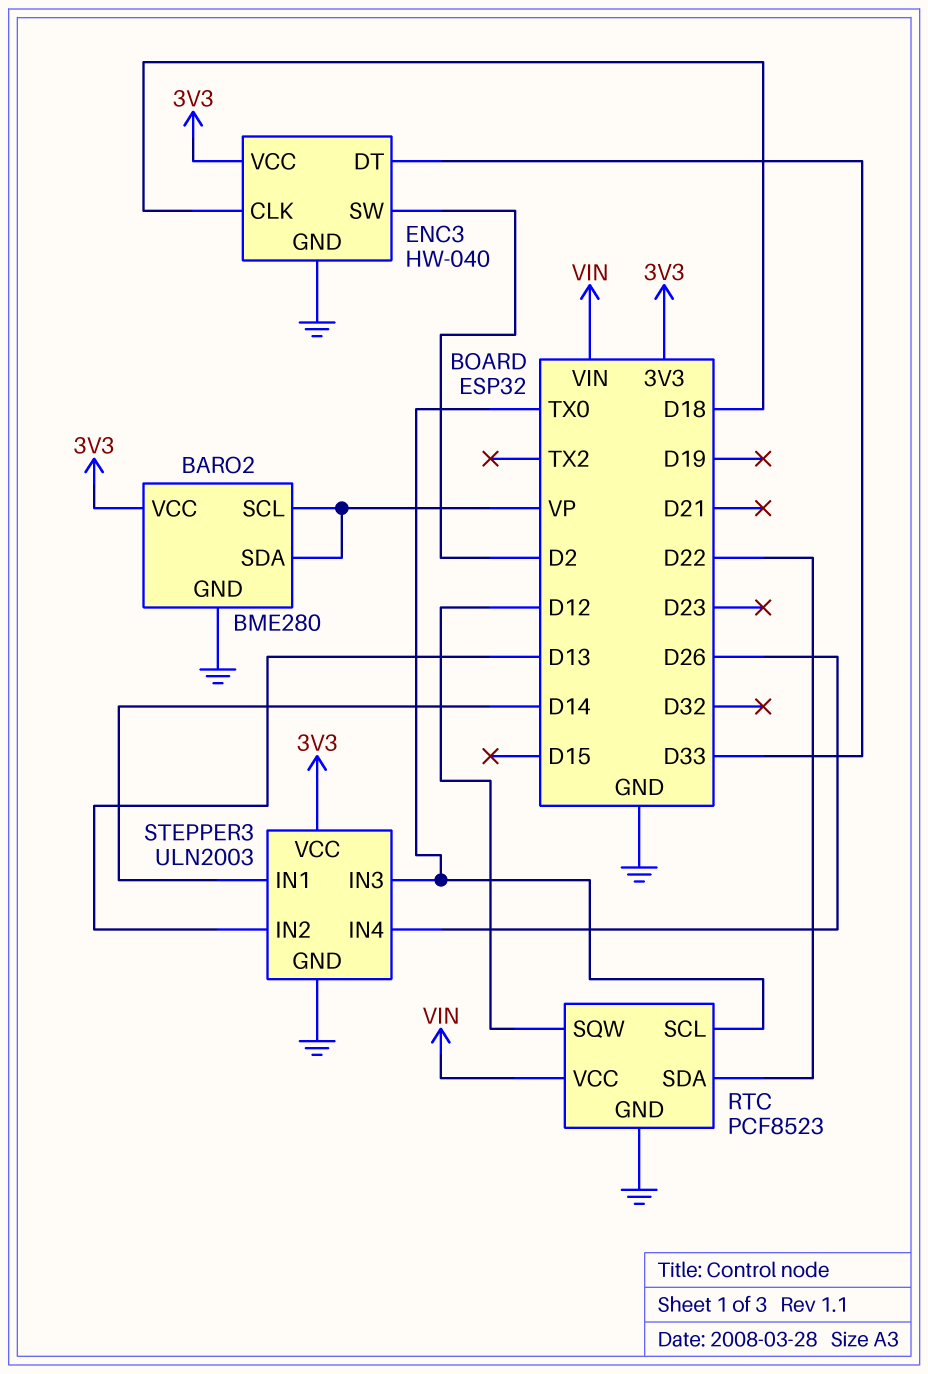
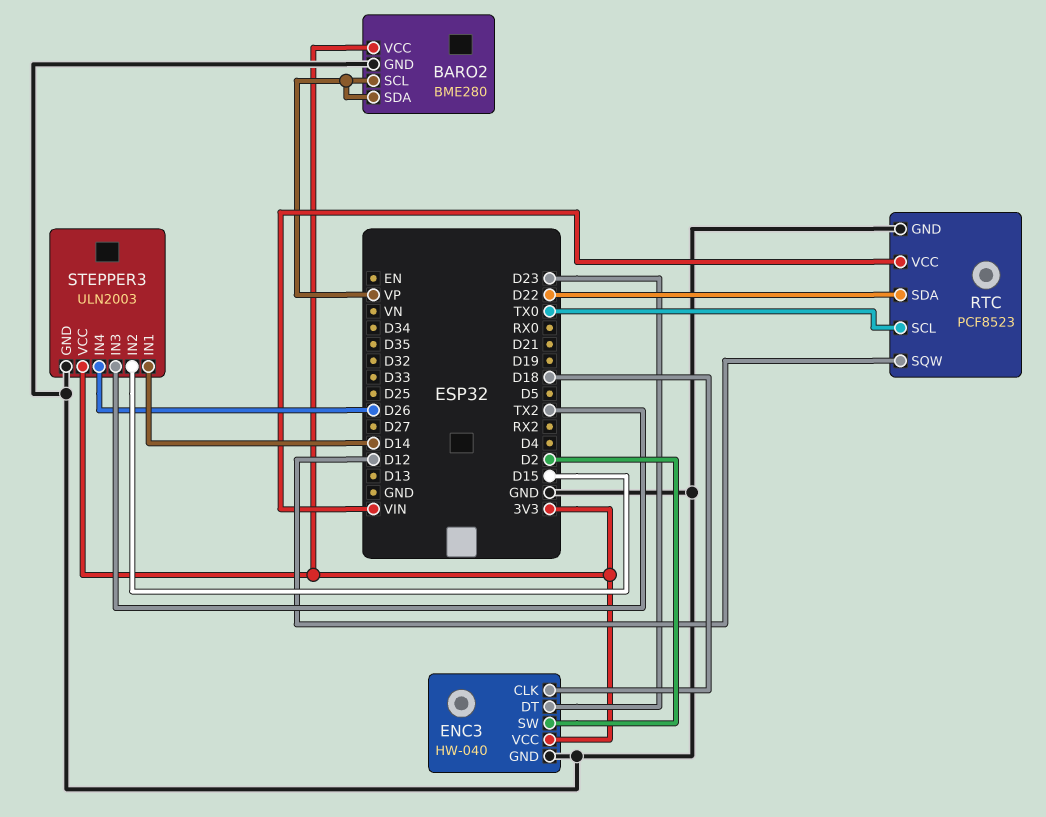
ENC3 pin DT: D33 -> D23
STEPPER3 pin IN2: D13 -> D15
STEPPER3 pin IN3: TX0 -> TX2

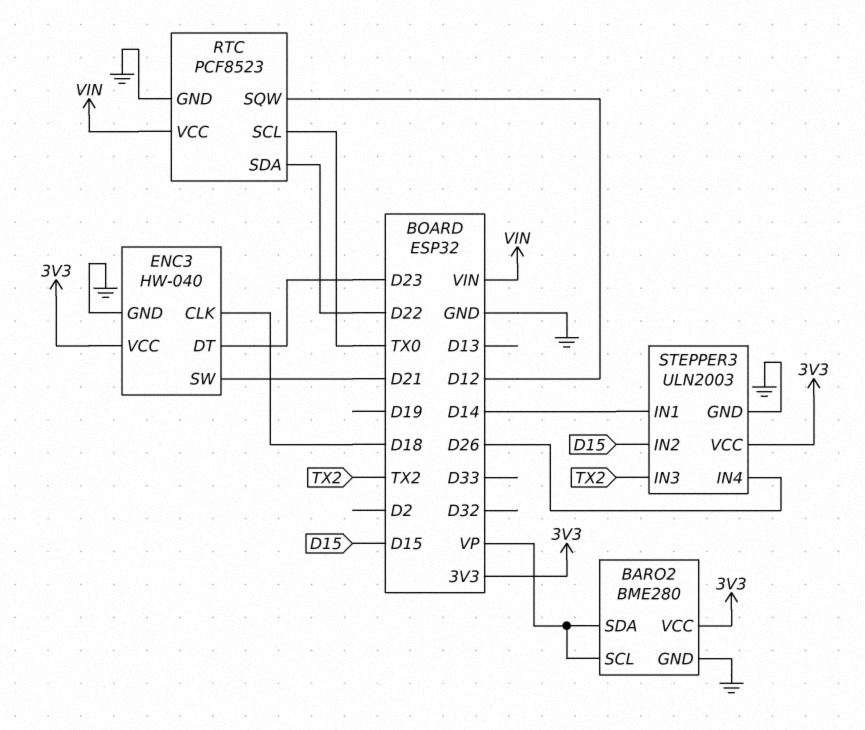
ENC3 pin SW: D2 -> D21

